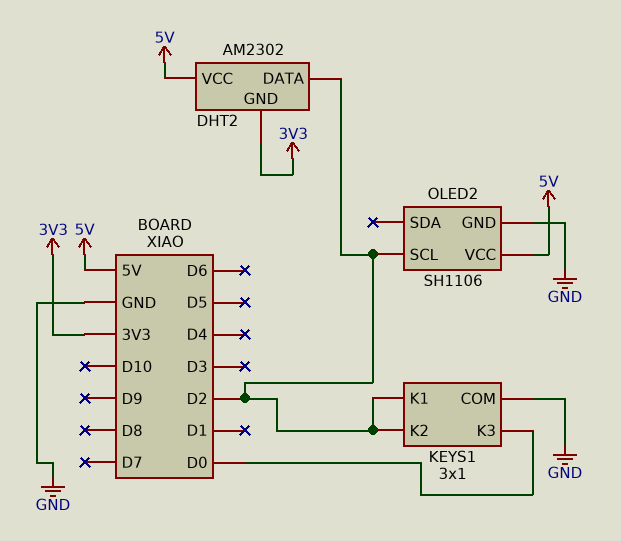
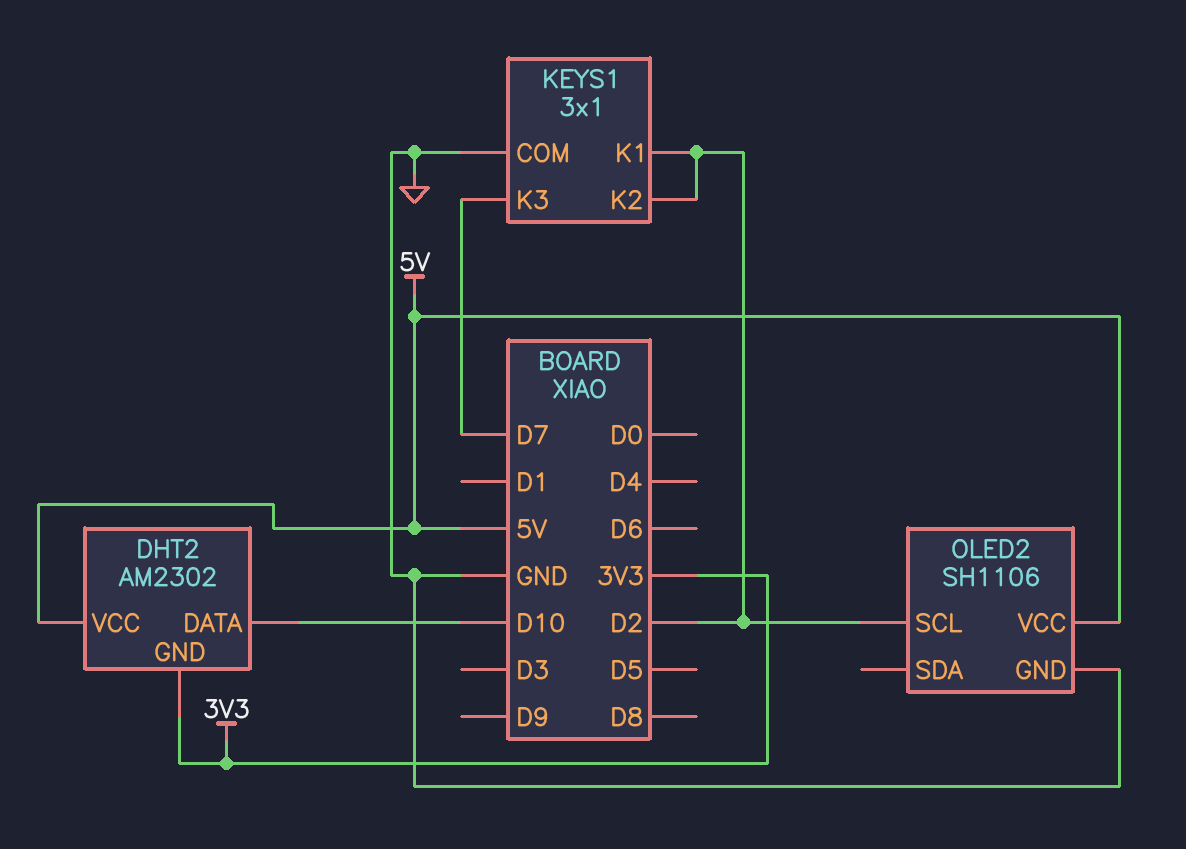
DHT2 pin DATA: D2 -> D10
KEYS1 pin K3: D0 -> D7

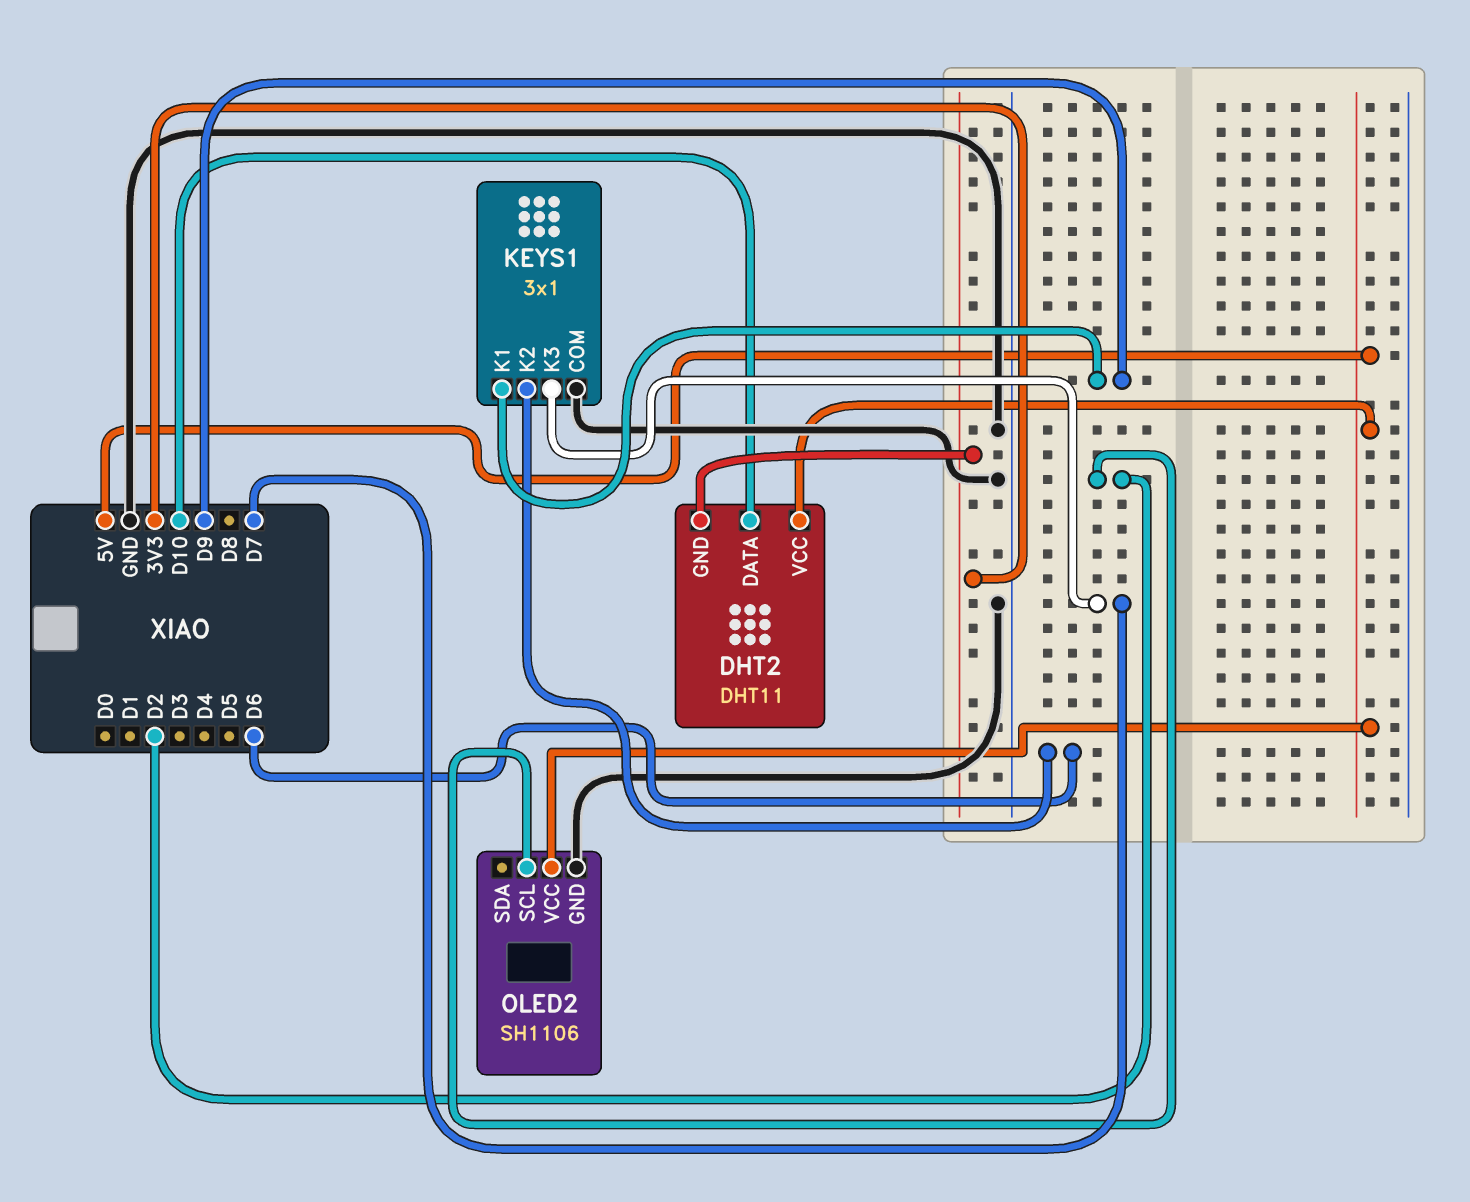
DHT2: AM2302 -> DHT11
KEYS1 pin K1: D2 -> D9
KEYS1 pin K2: D2 -> D6

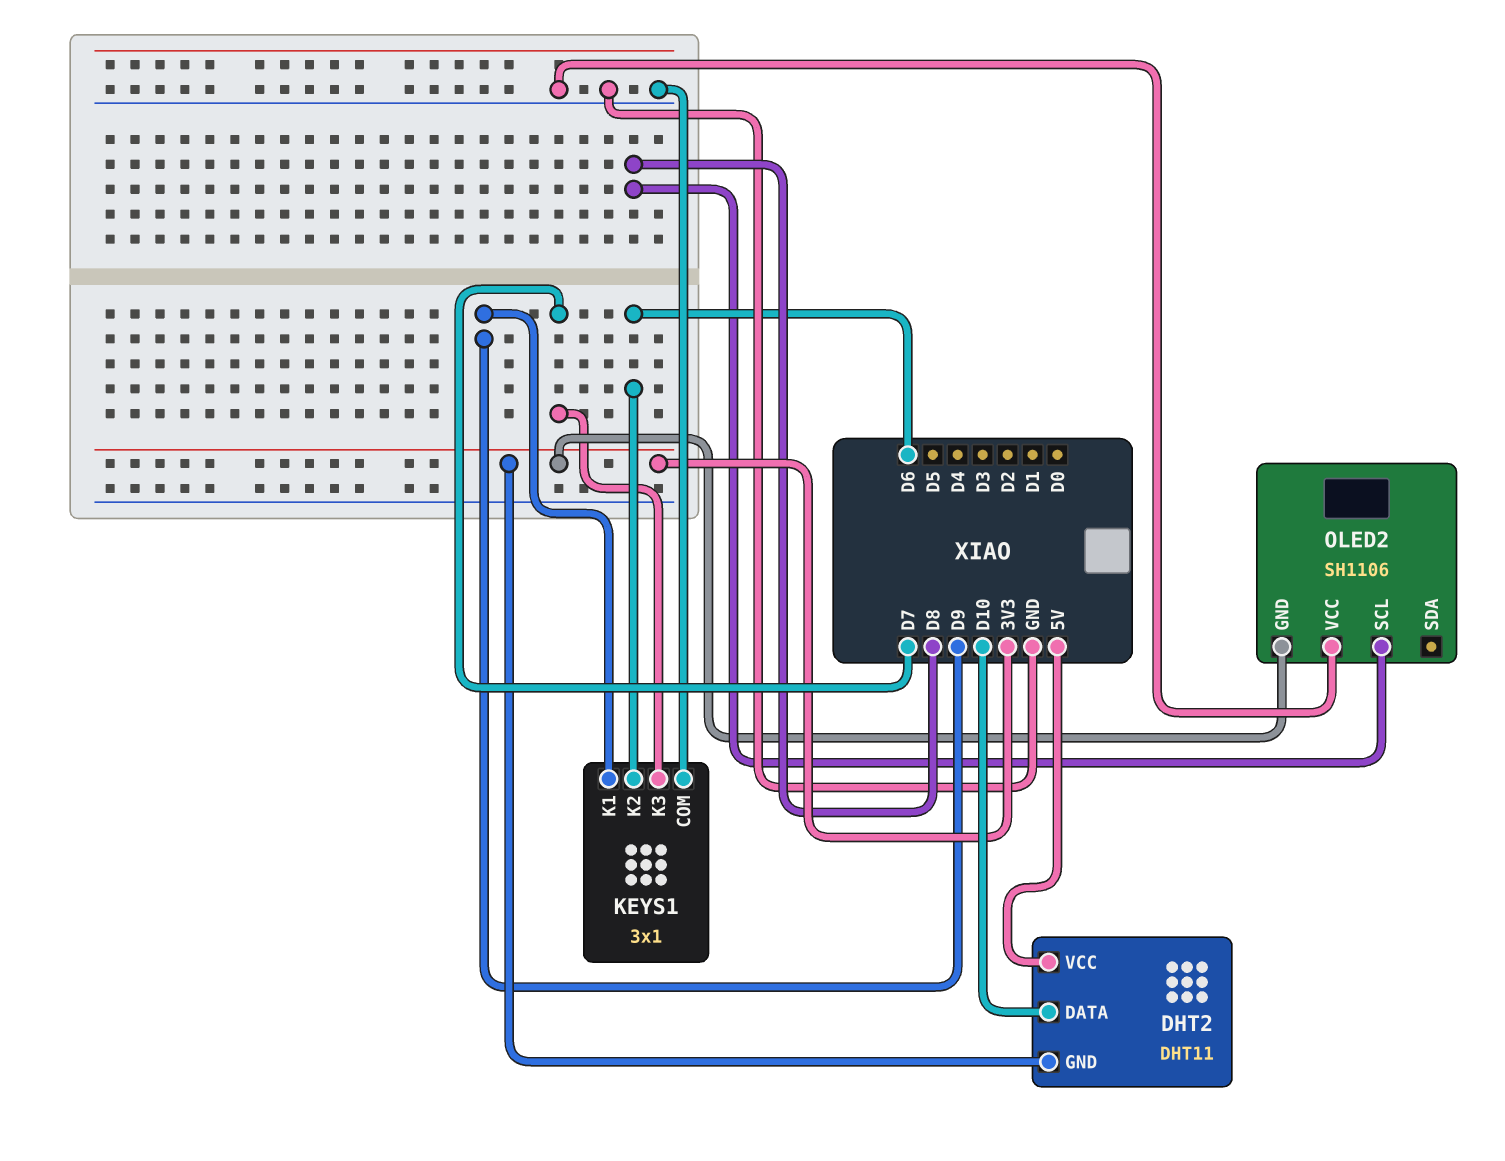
OLED2 pin GND: GND -> 3V3
OLED2 pin SCL: D2 -> D8
OLED2 pin VCC: 5V -> GND

